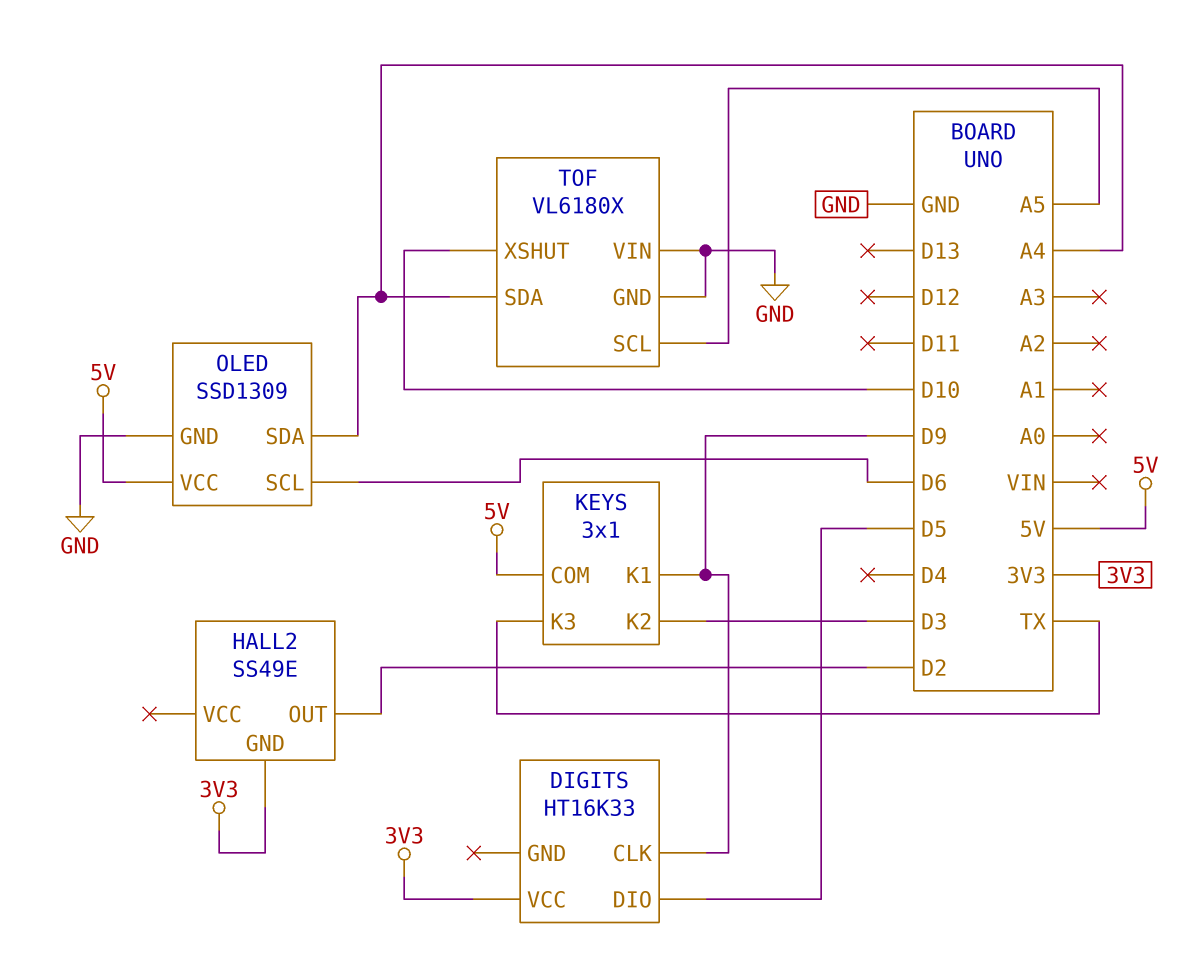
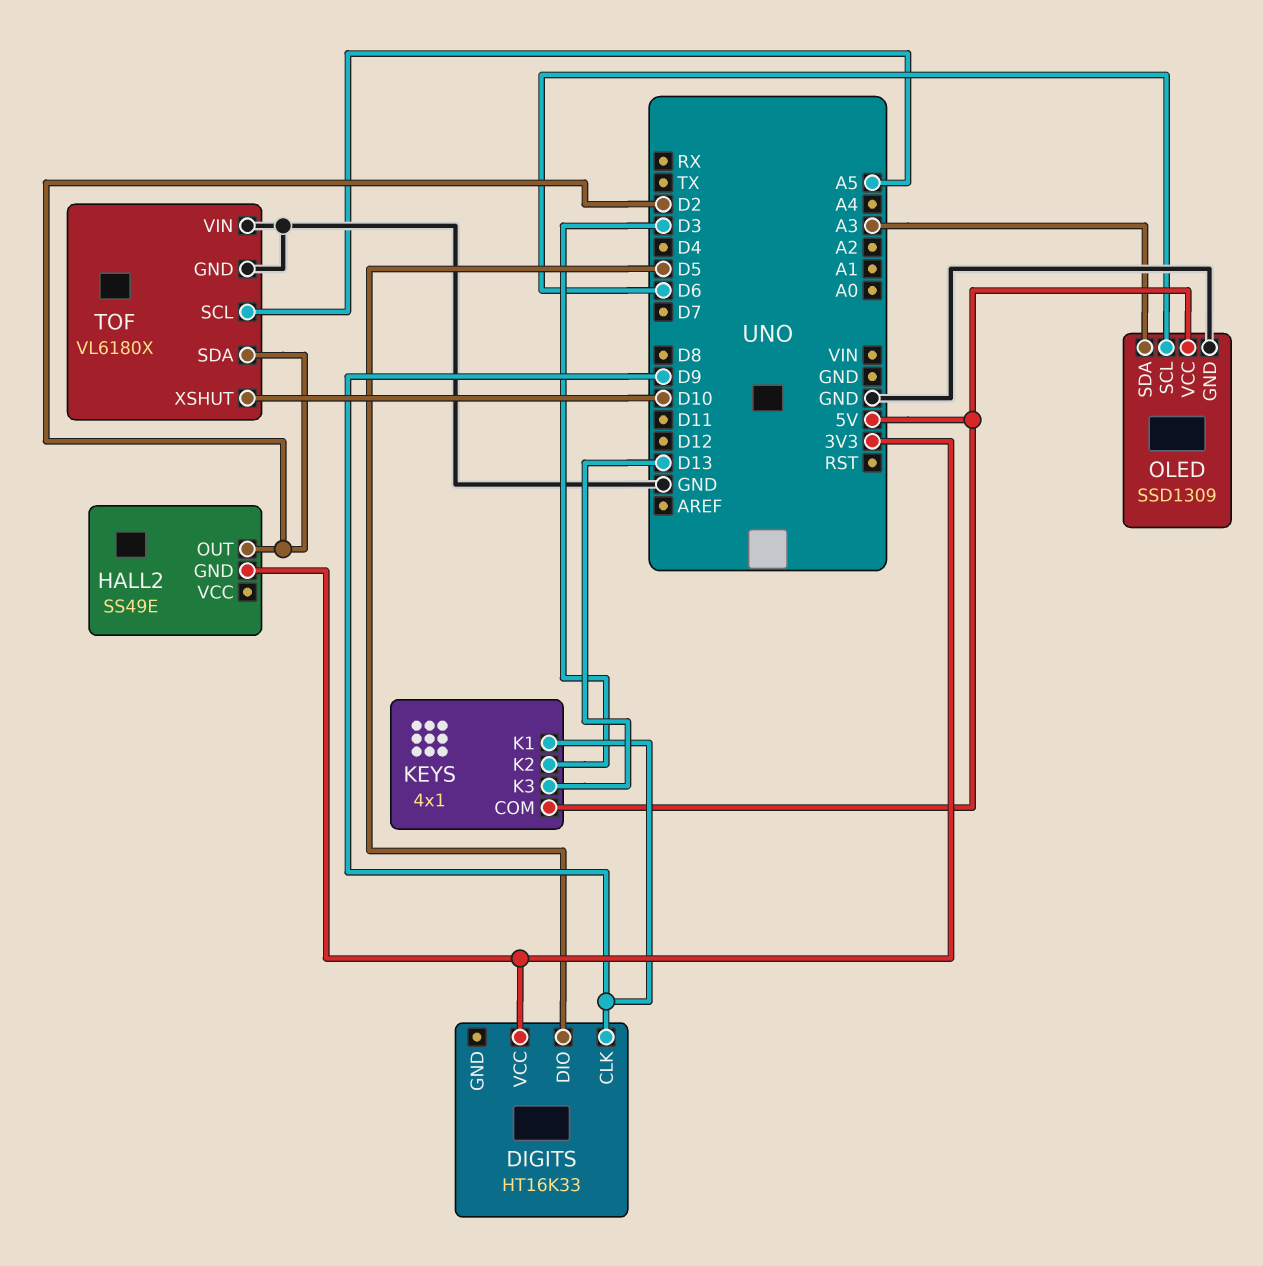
KEYS: 3x1 -> 4x1
KEYS pin K3: TX -> D13
OLED pin SDA: A4 -> A3
TOF pin SDA: A4 -> D2

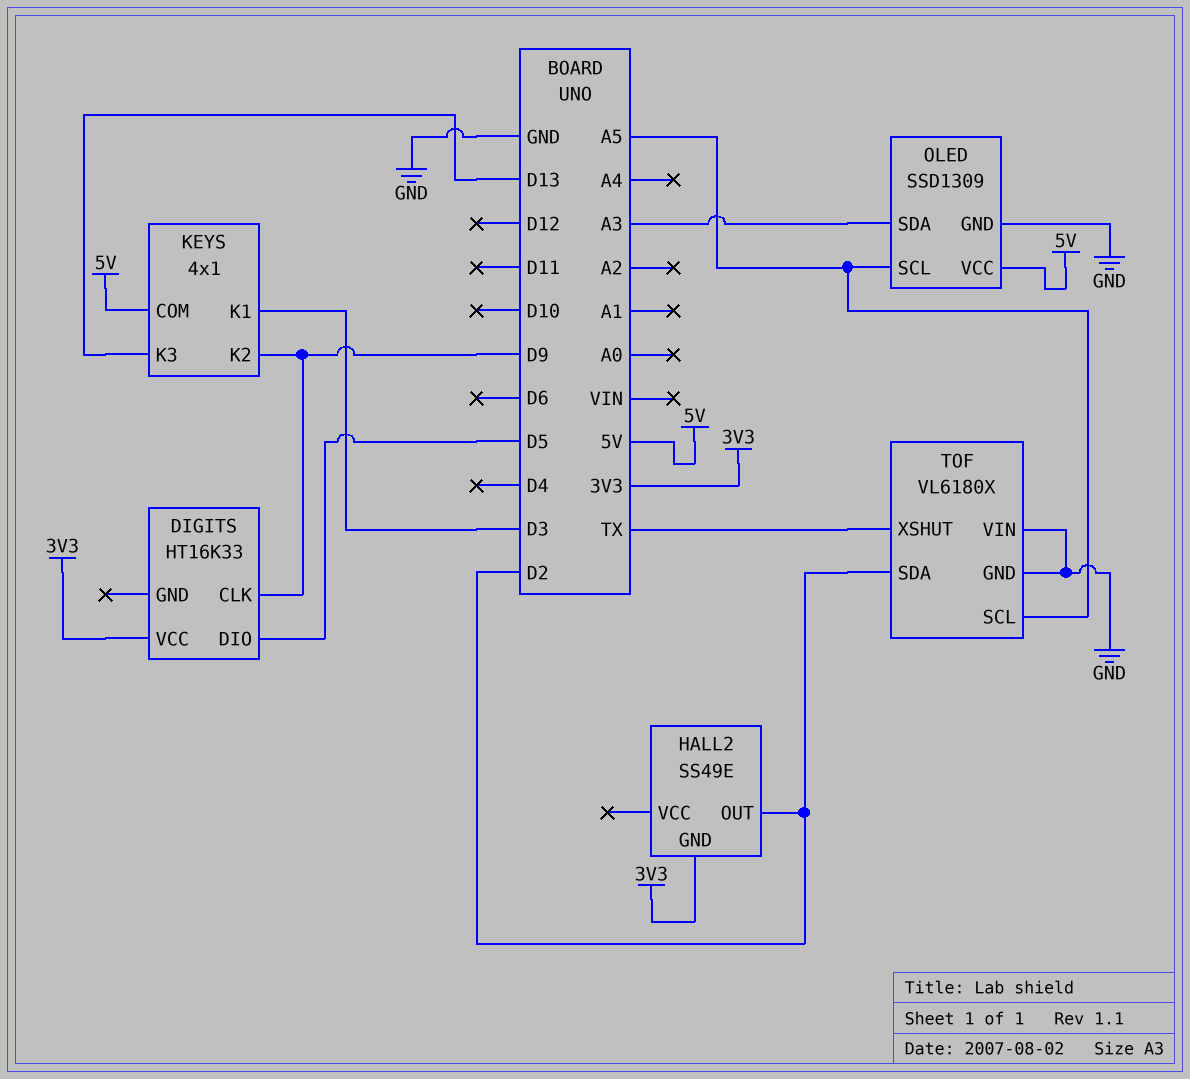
KEYS pin K1: D9 -> D3
KEYS pin K2: D3 -> D9
OLED pin SCL: D6 -> A5
TOF pin XSHUT: D10 -> TX

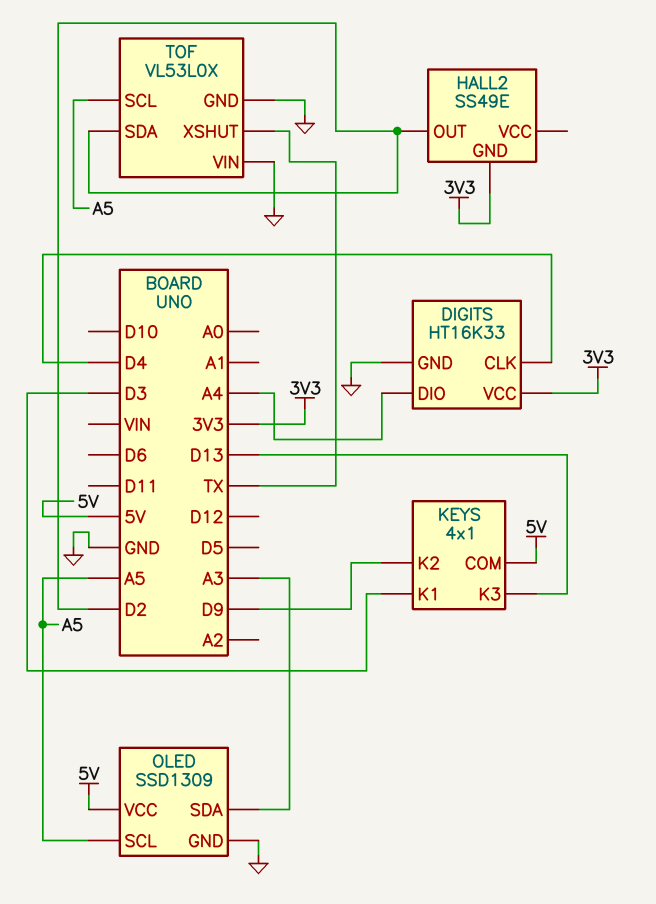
DIGITS pin CLK: D9 -> D4
DIGITS pin DIO: D5 -> A4
DIGITS pin GND: none -> GND
TOF: VL6180X -> VL53L0X

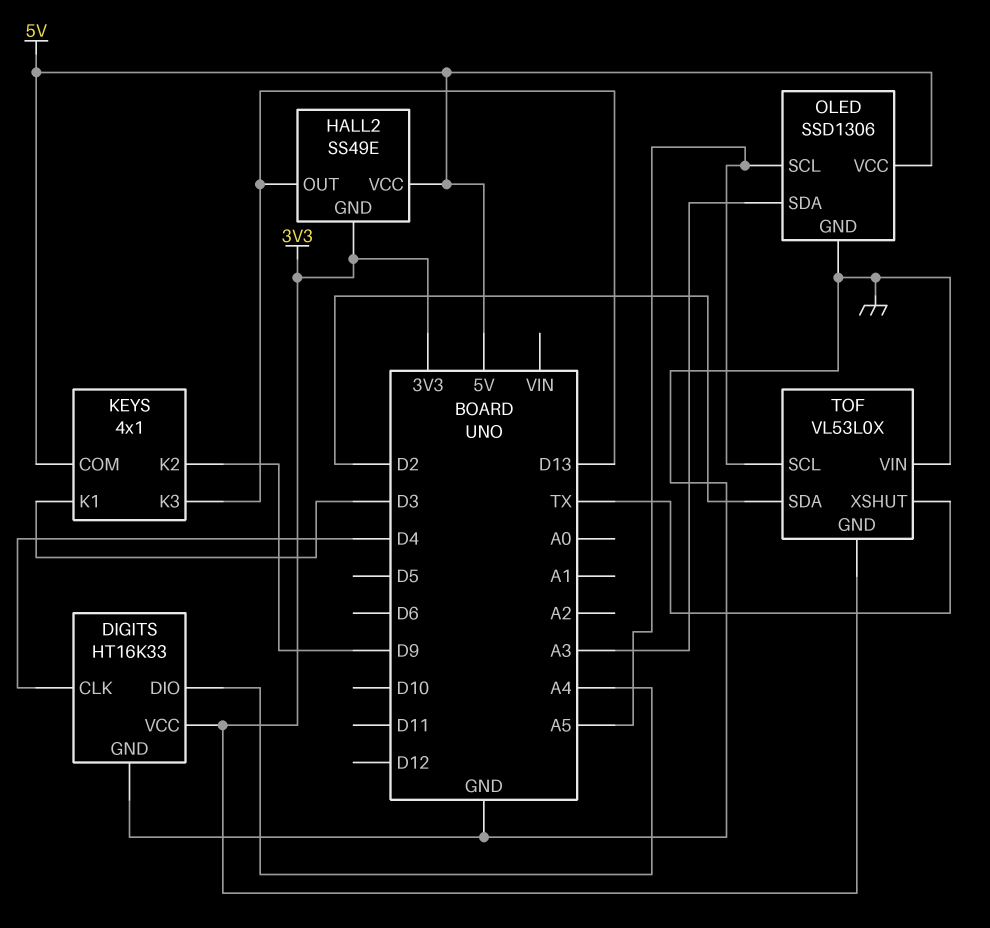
HALL2 pin OUT: D2 -> D13
HALL2 pin VCC: none -> 5V
OLED: SSD1309 -> SSD1306
TOF pin GND: GND -> 3V3

